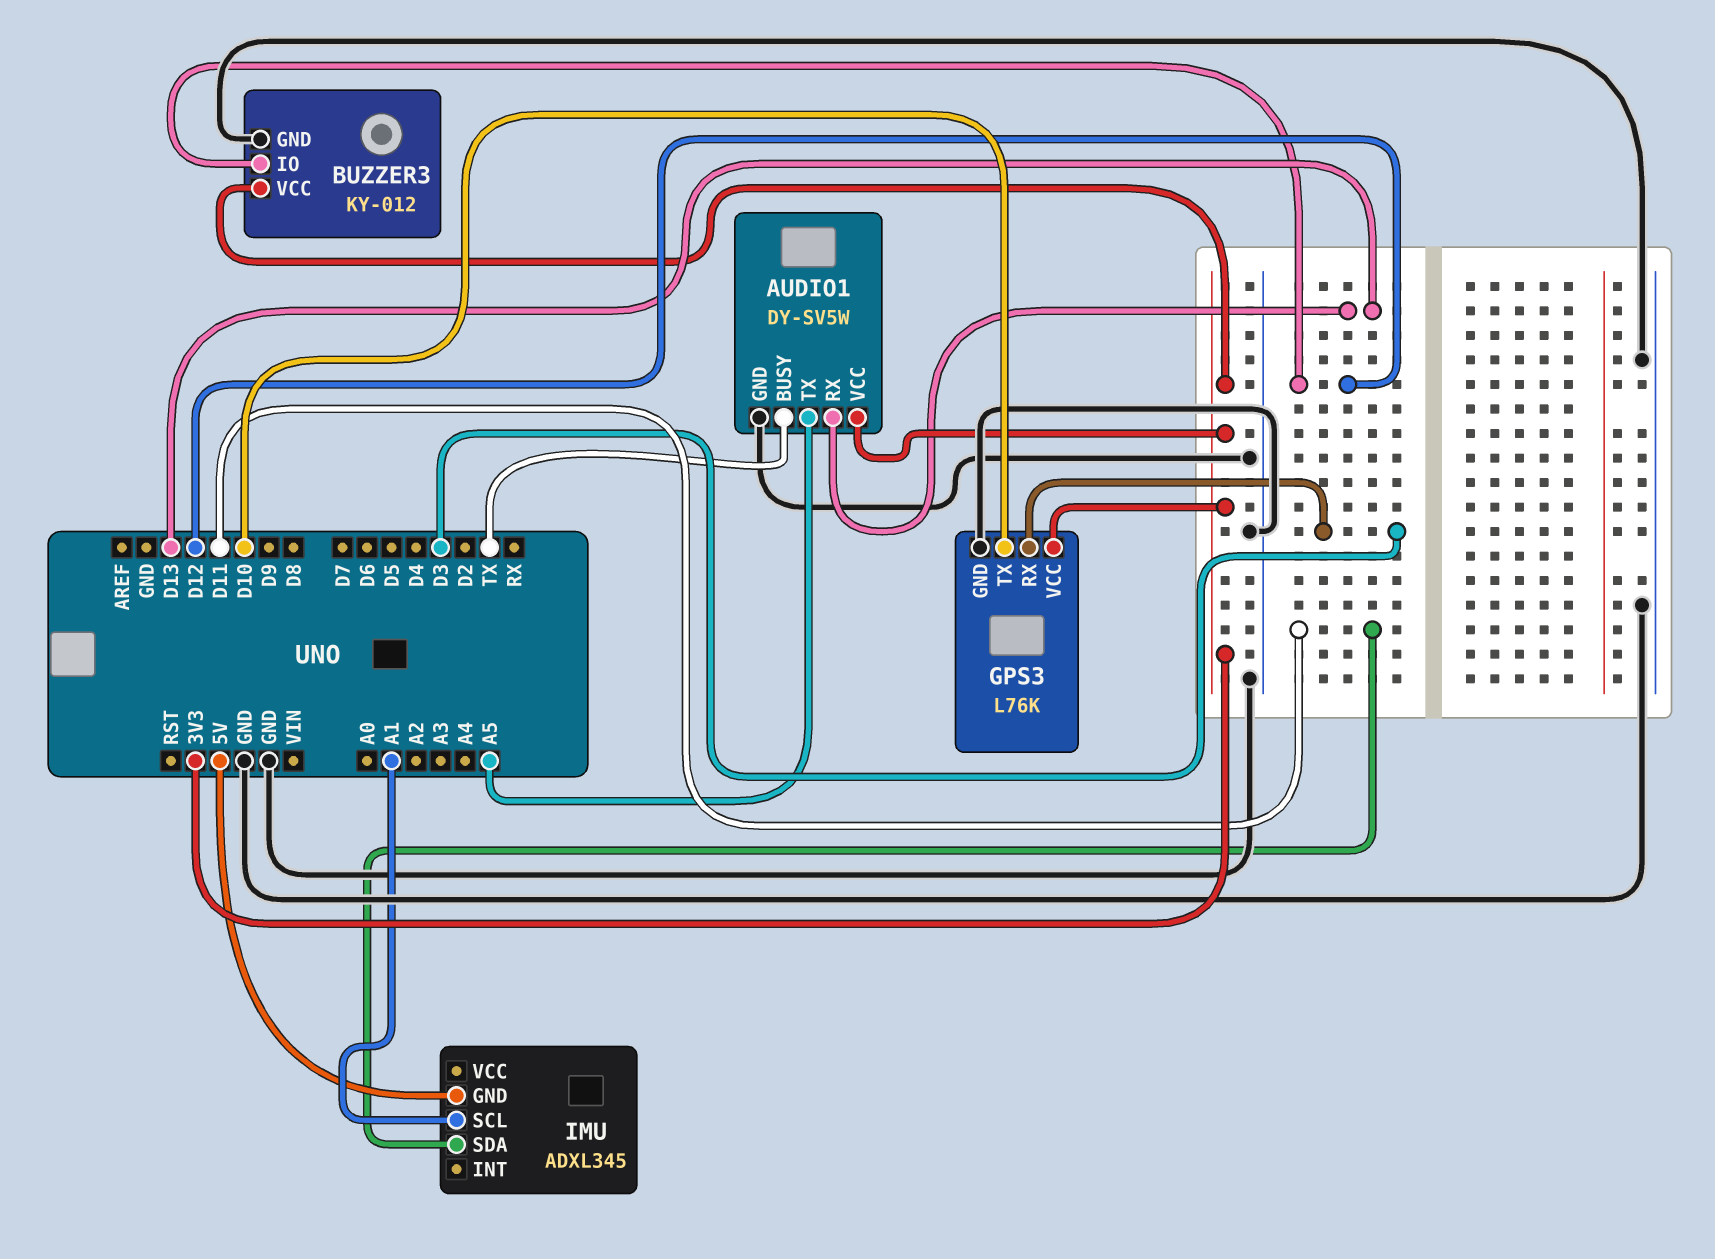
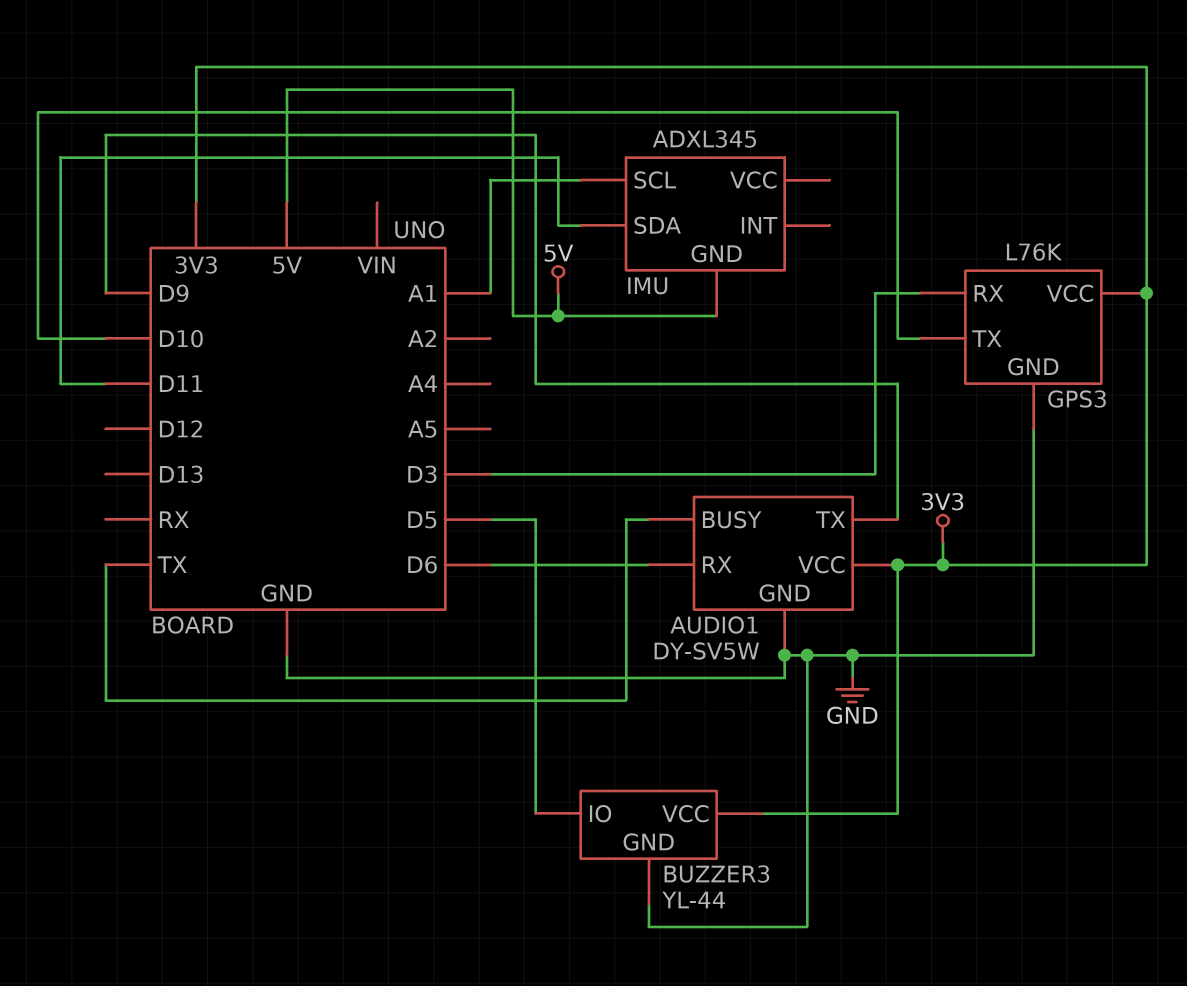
AUDIO1 pin RX: D13 -> D6
AUDIO1 pin TX: A5 -> D9
BUZZER3: KY-012 -> YL-44
BUZZER3 pin IO: D12 -> D5

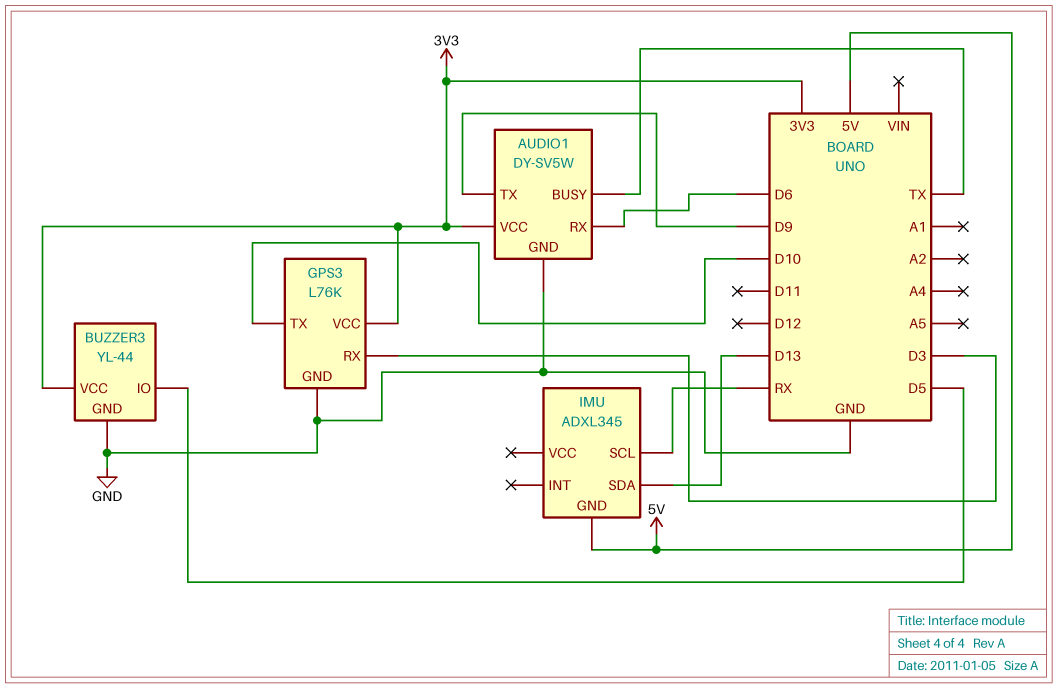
IMU pin SCL: A1 -> RX
IMU pin SDA: D11 -> D13

